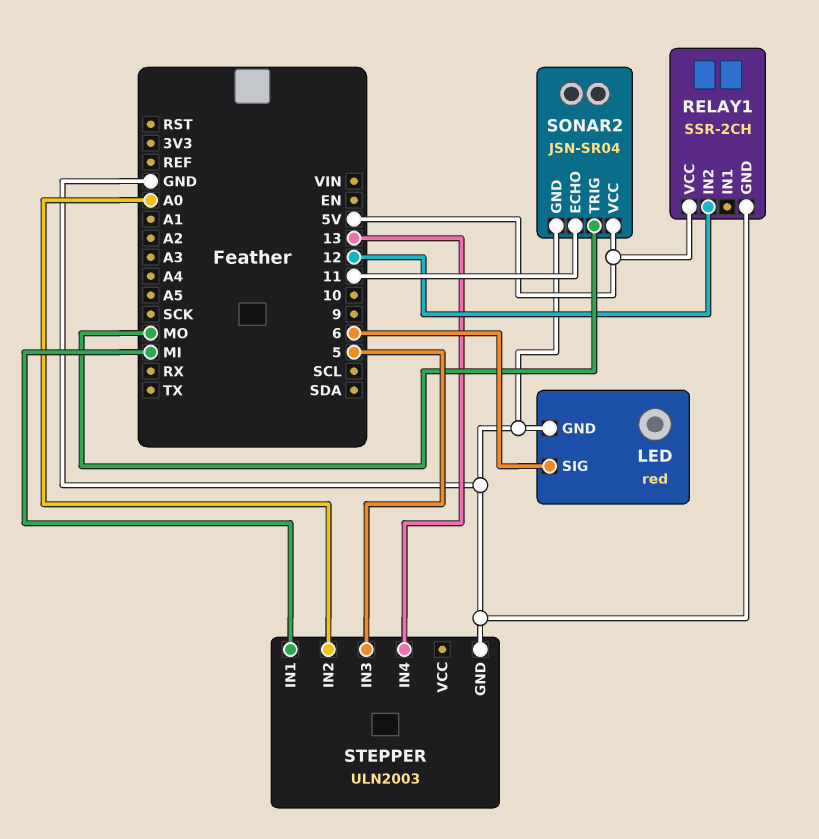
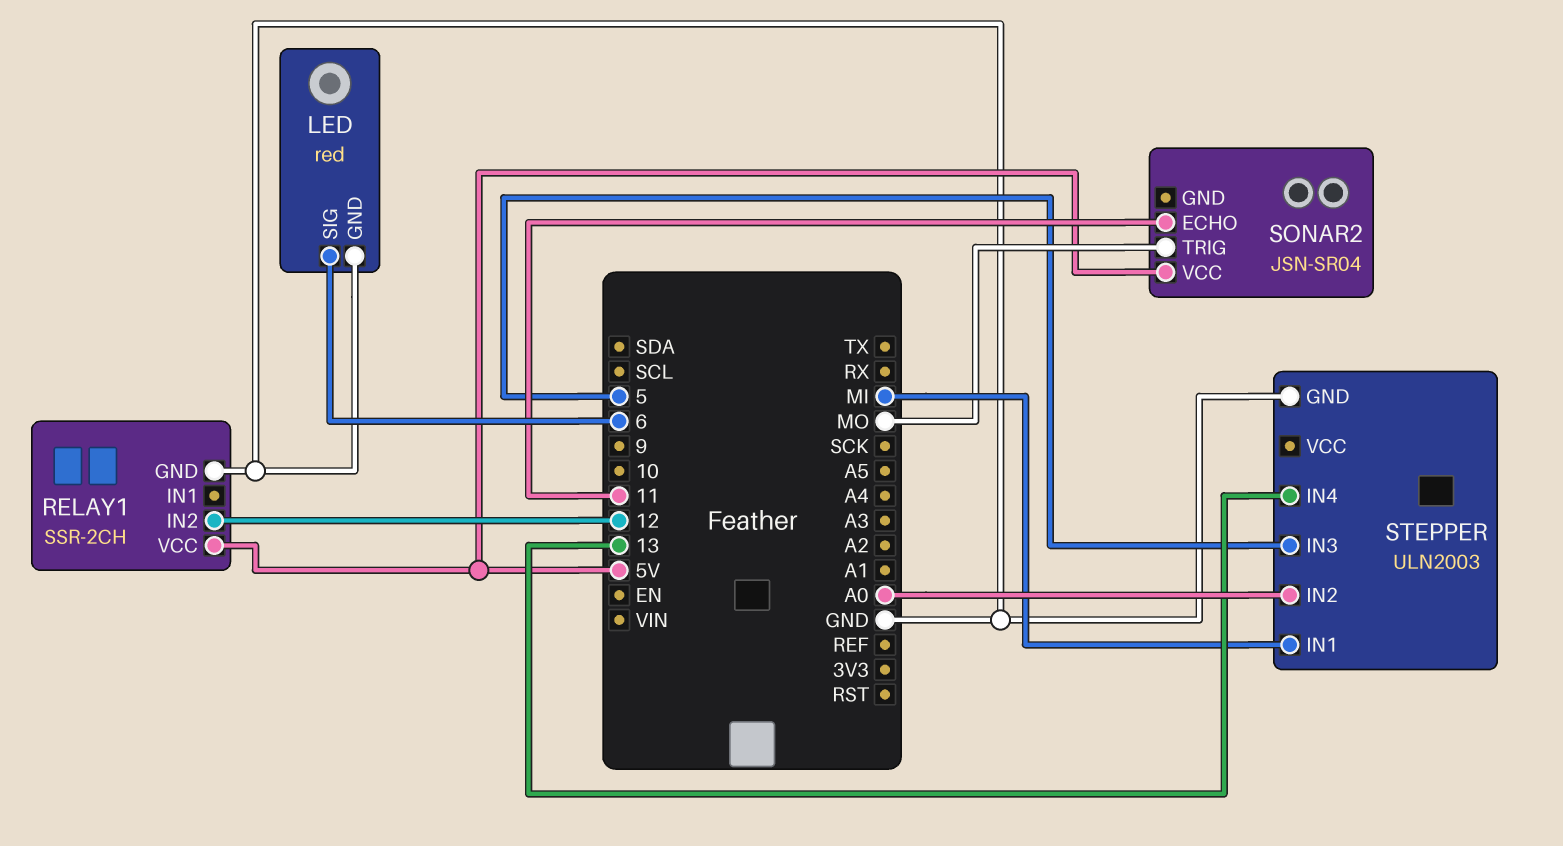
SONAR2 pin GND: GND -> none

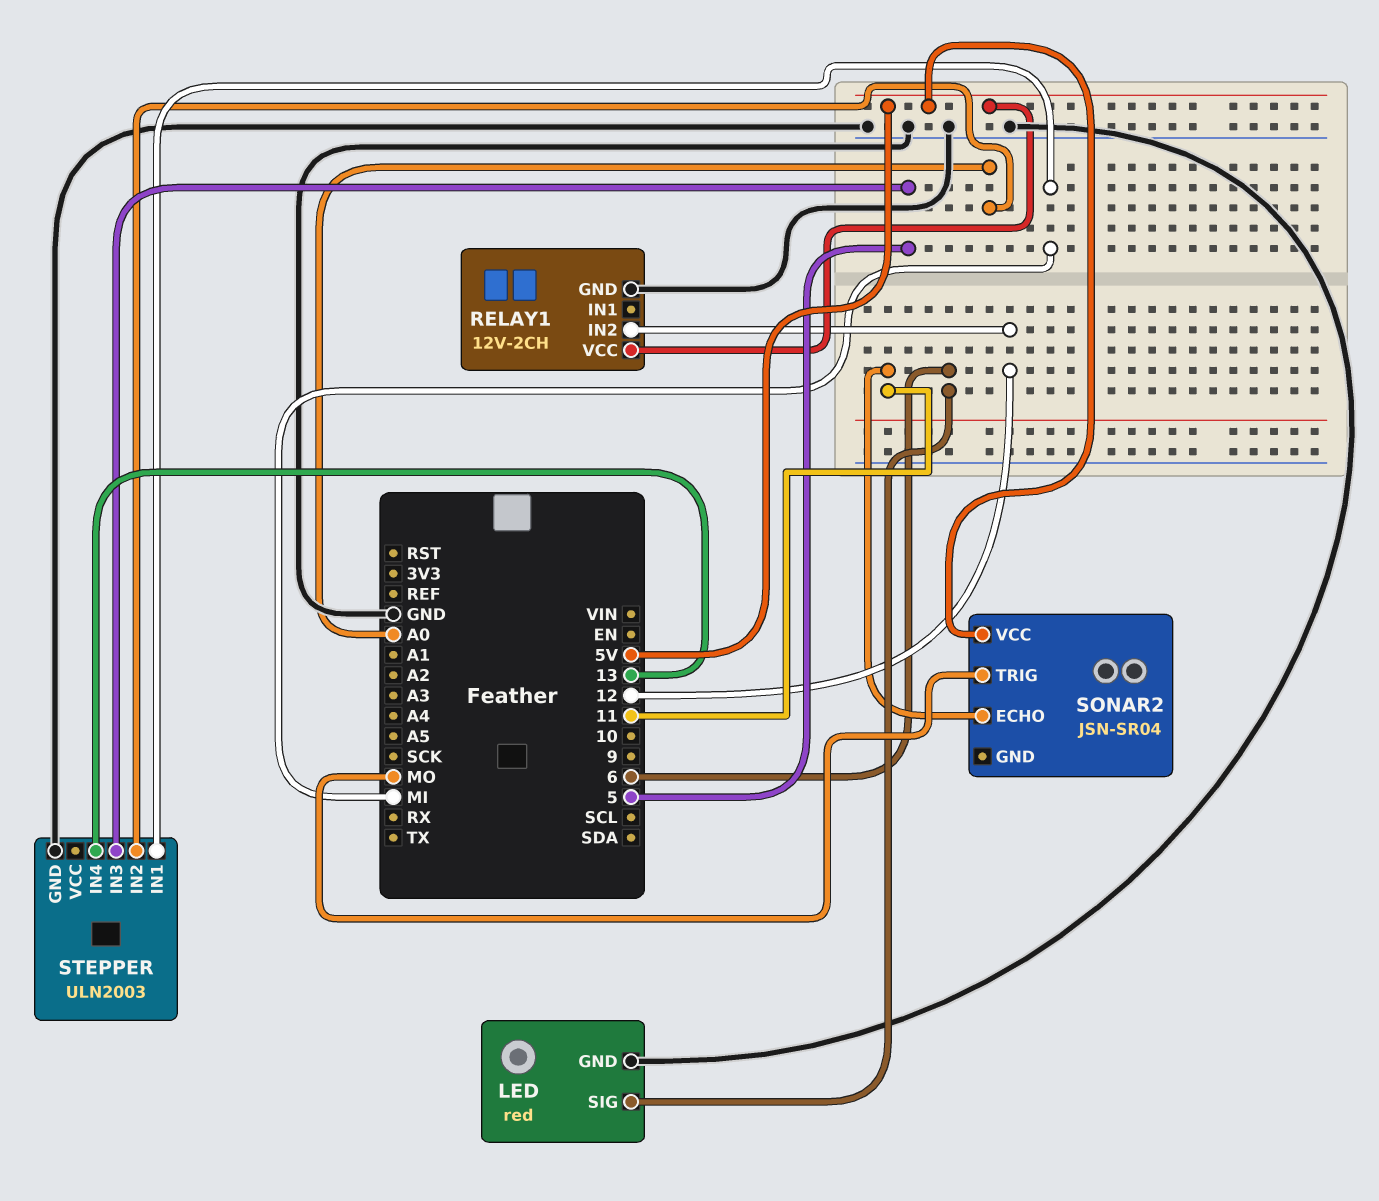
RELAY1: SSR-2CH -> 12V-2CH

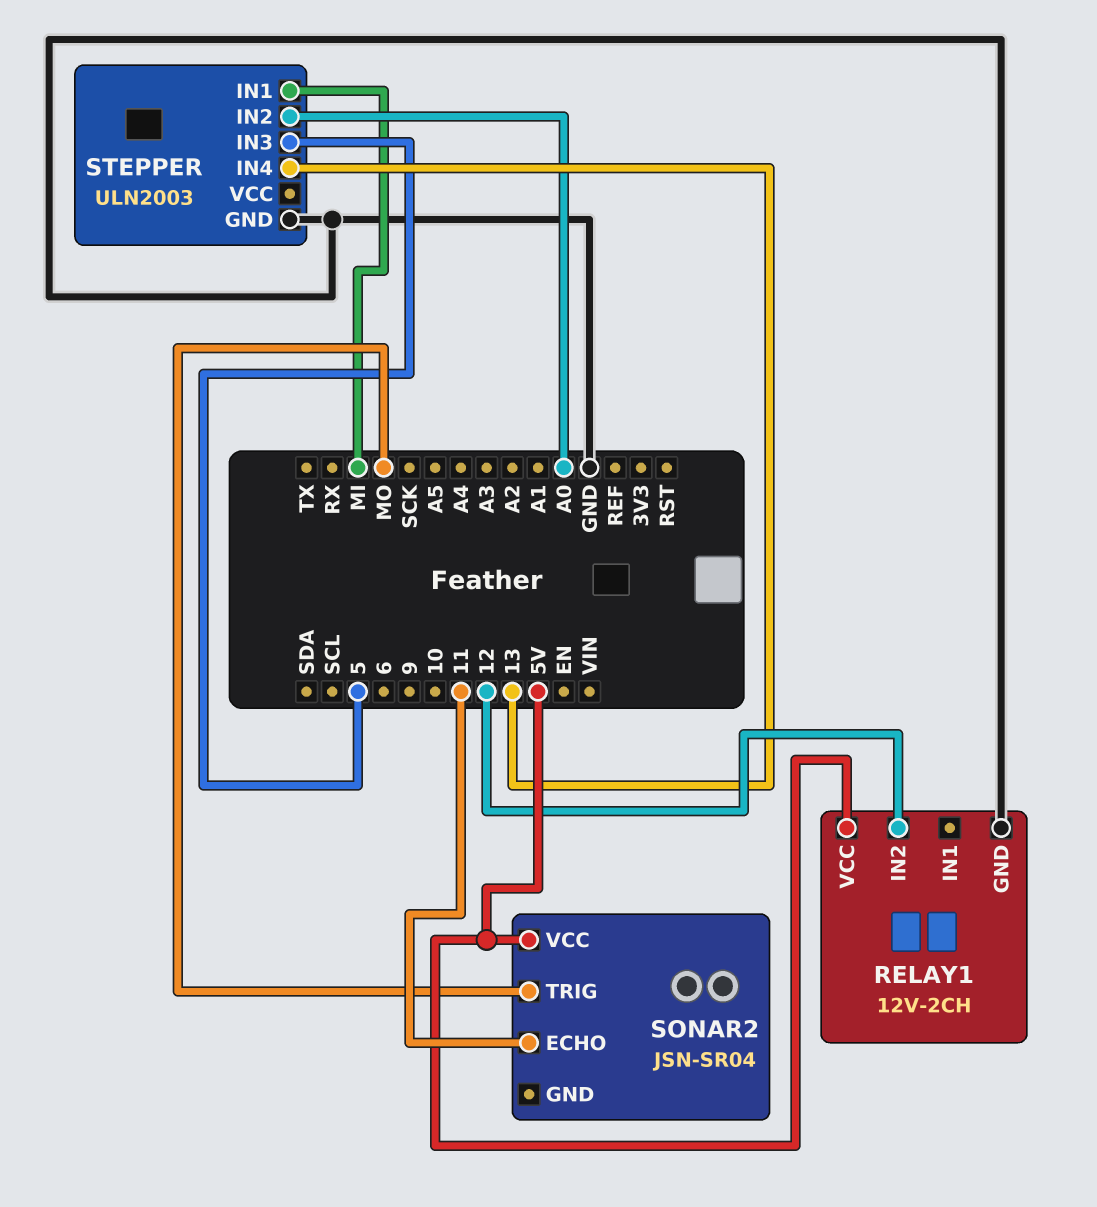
LED: red -> none
LED pin GND: GND -> none
LED pin SIG: 6 -> none

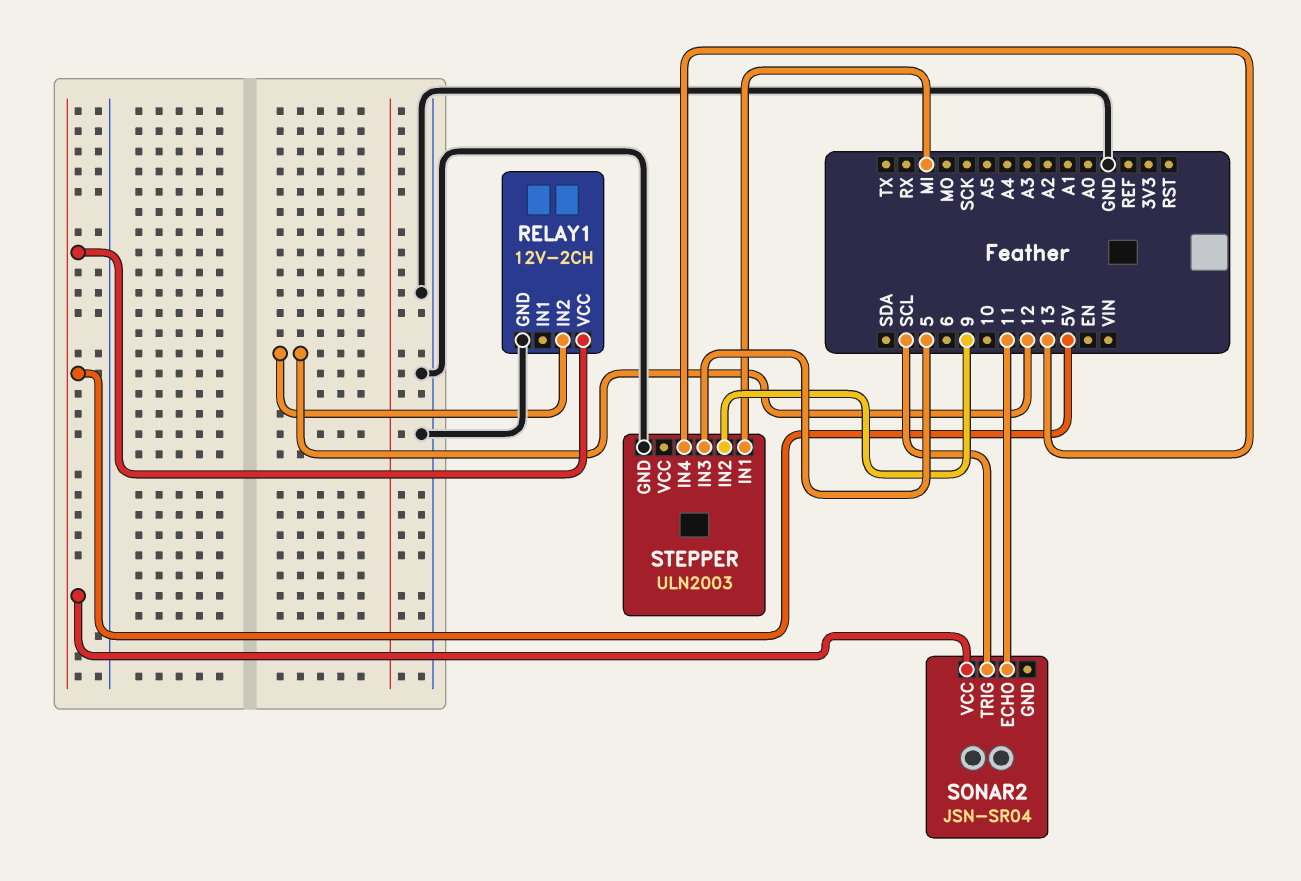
SONAR2 pin TRIG: MO -> SCL
STEPPER pin IN2: A0 -> 9

